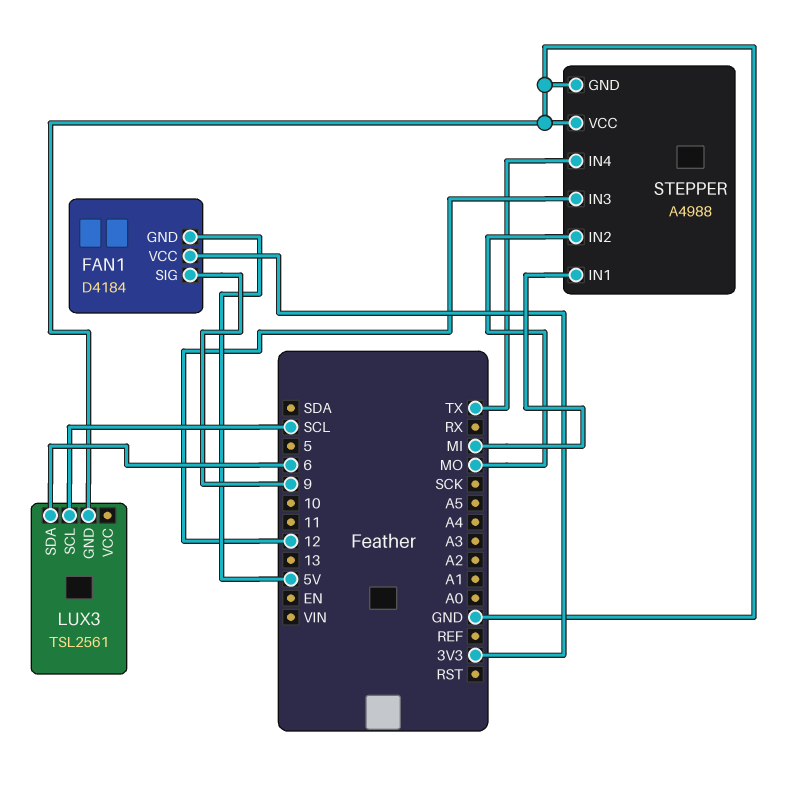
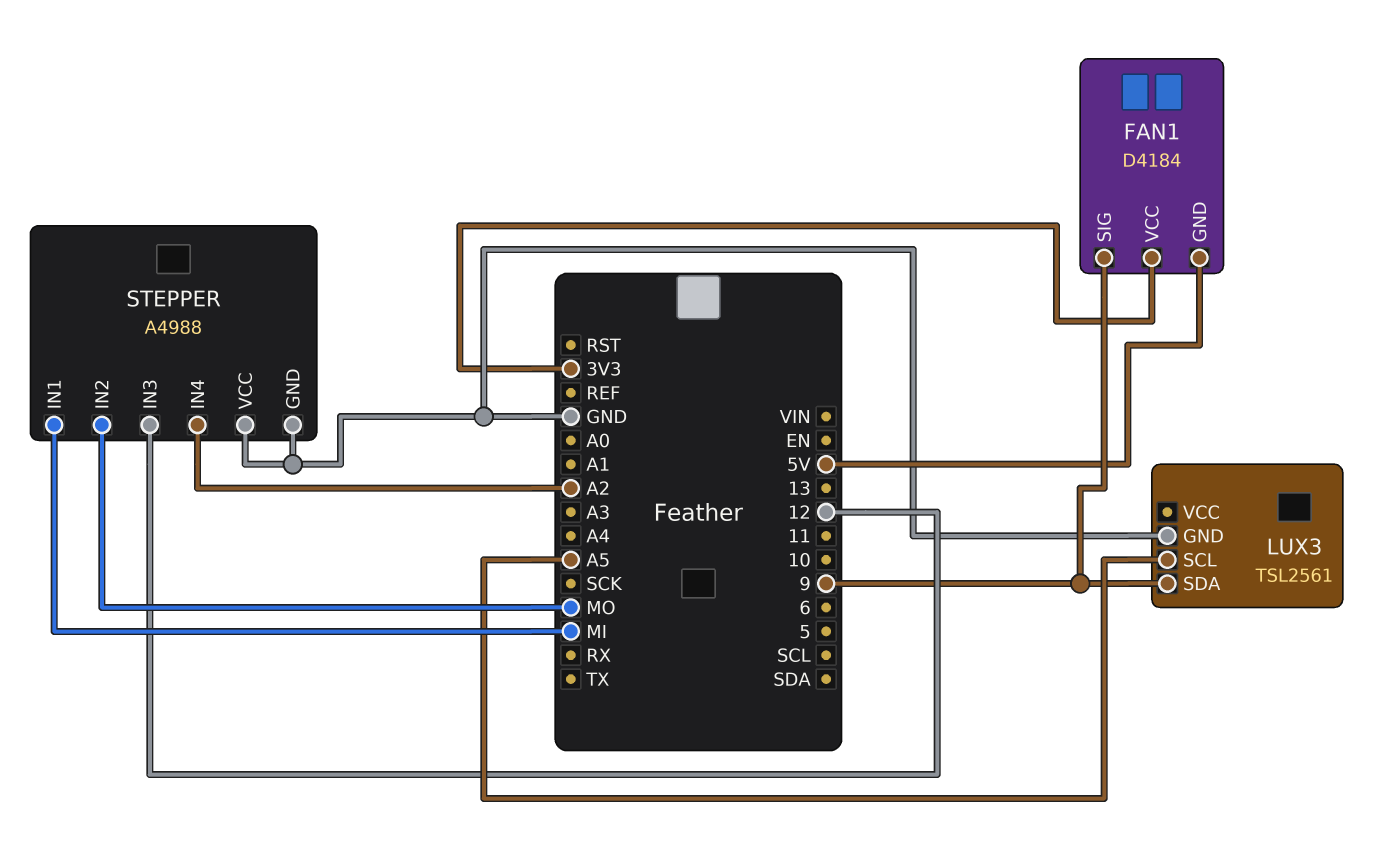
LUX3 pin SCL: SCL -> A5
LUX3 pin SDA: 6 -> 9
STEPPER pin IN4: TX -> A2

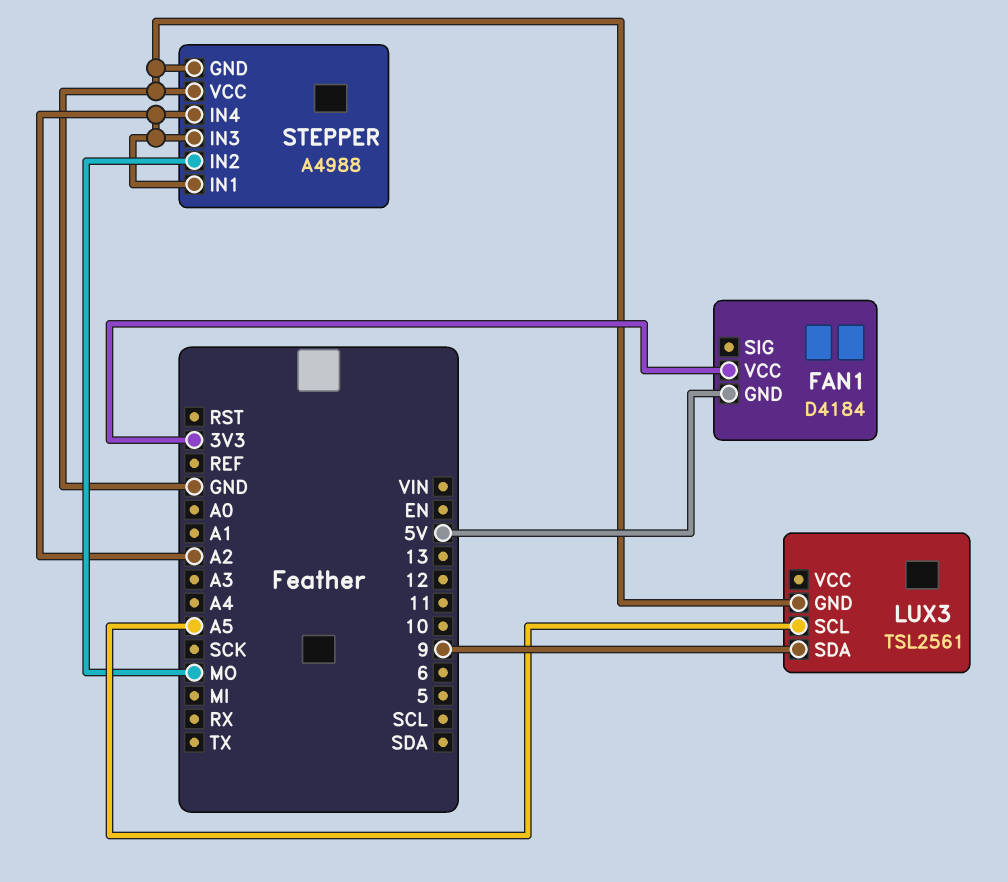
FAN1 pin SIG: 9 -> none
STEPPER pin IN1: MI -> A2
STEPPER pin IN3: 12 -> A2

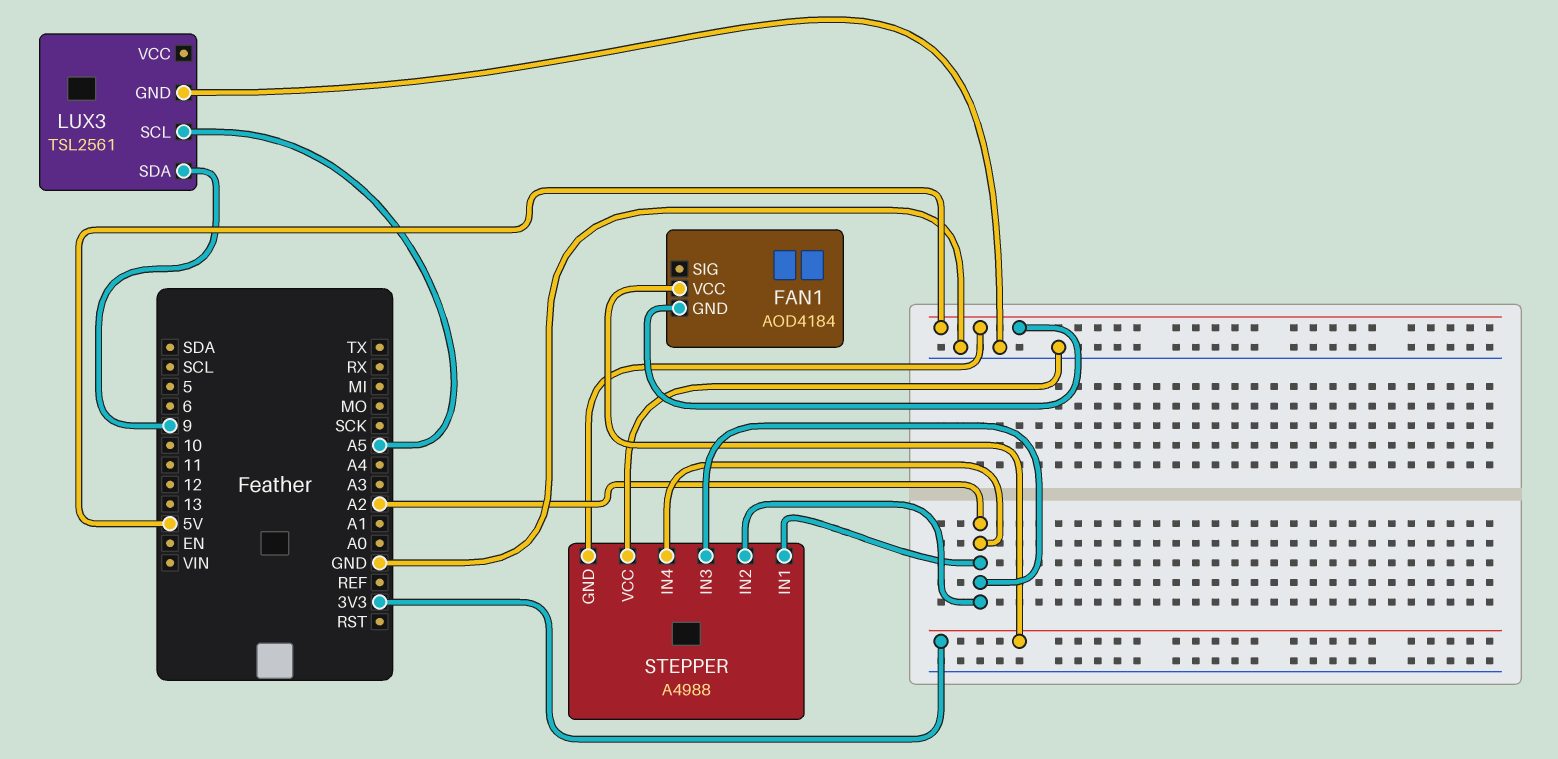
FAN1: D4184 -> AOD4184
STEPPER pin GND: GND -> 5V
STEPPER pin IN2: MO -> A2

